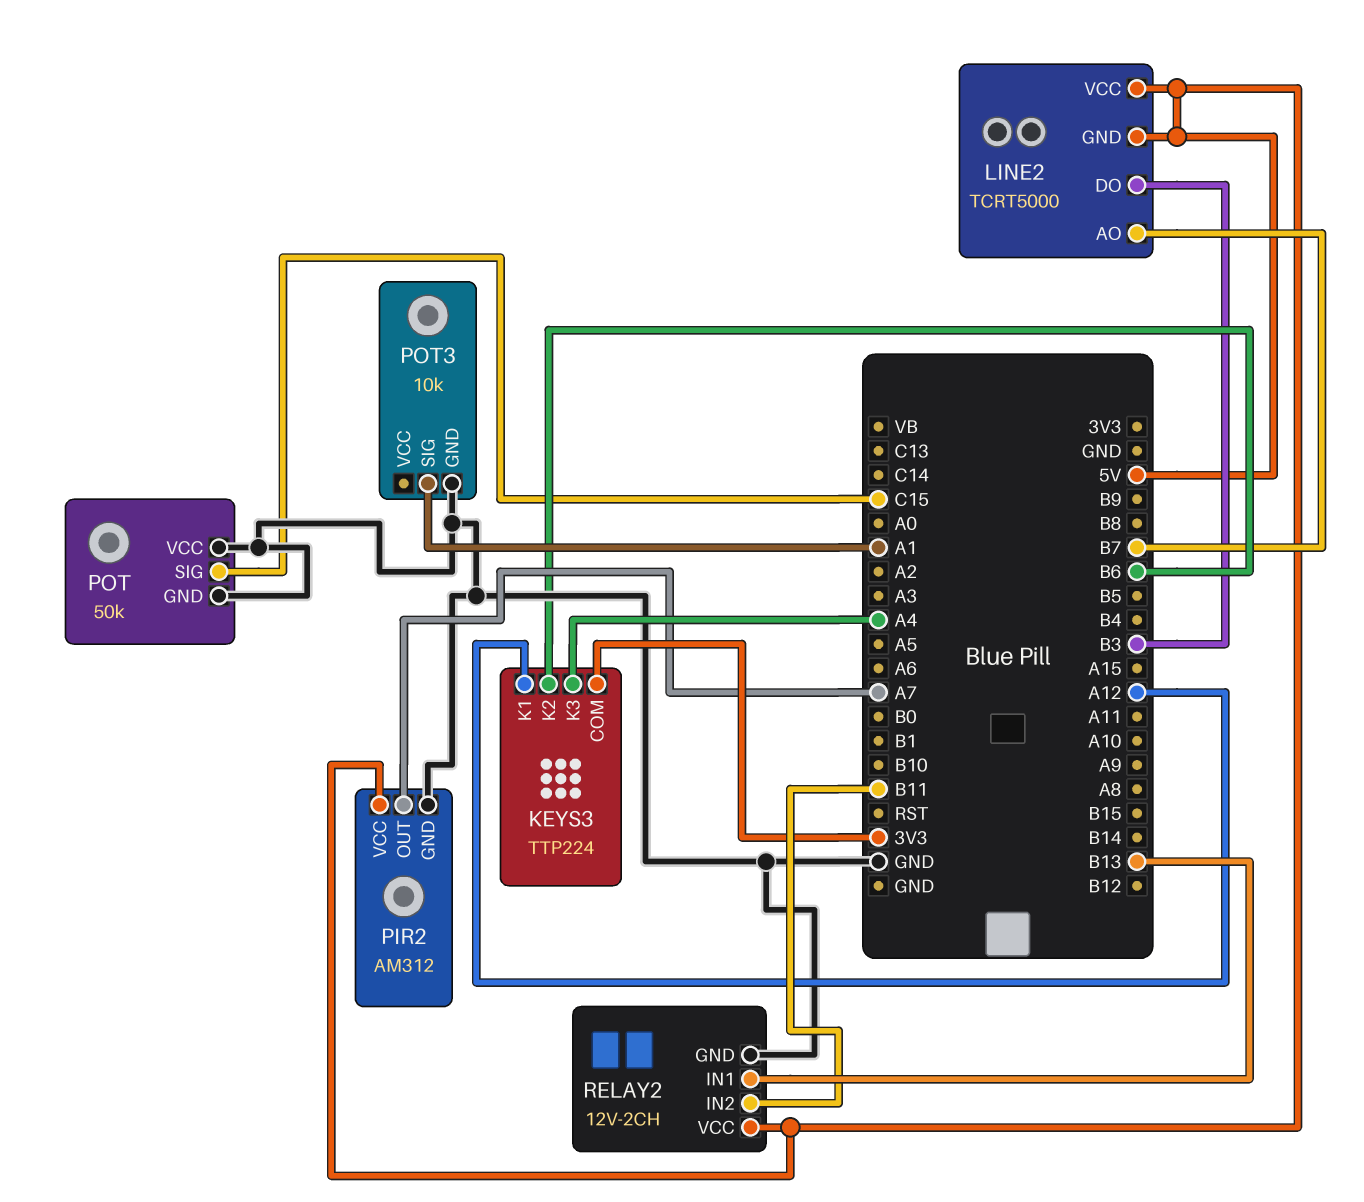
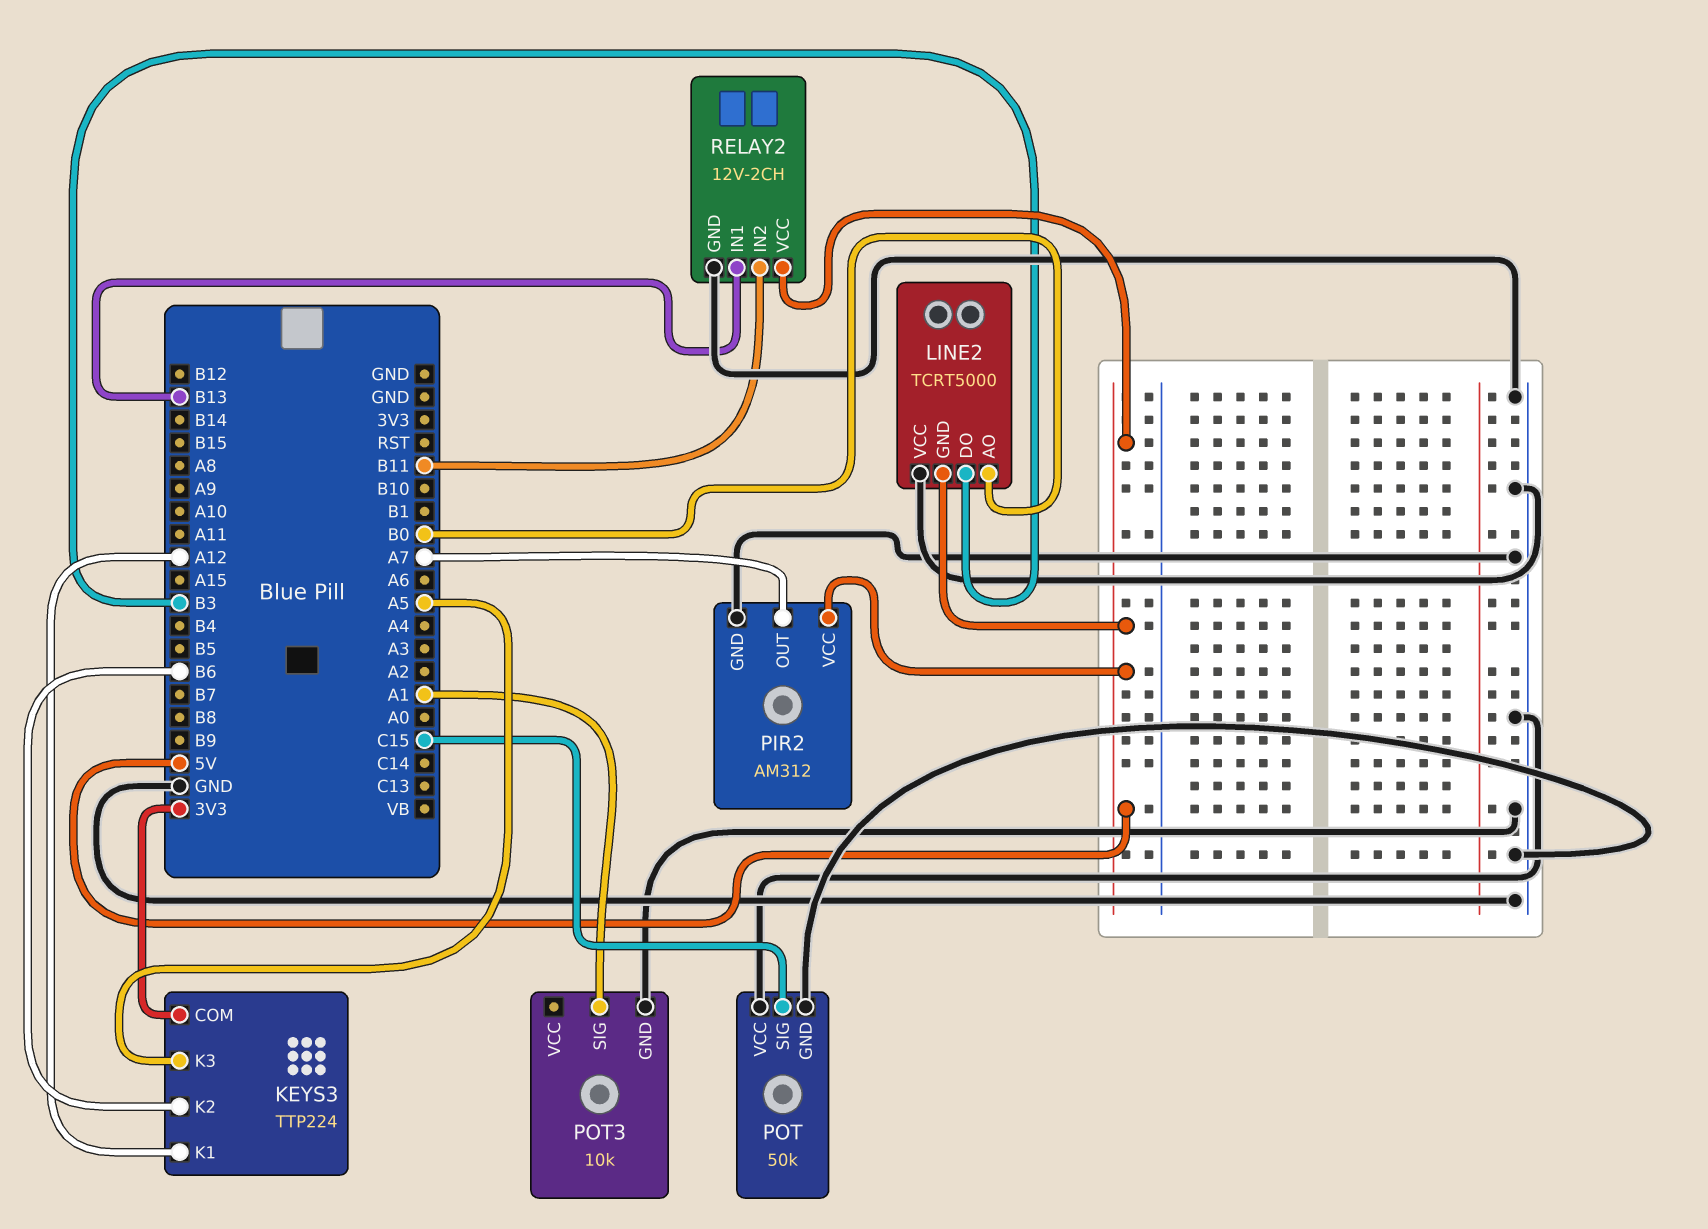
KEYS3 pin K3: A4 -> A5
LINE2 pin AO: B7 -> B0
LINE2 pin VCC: 5V -> GND

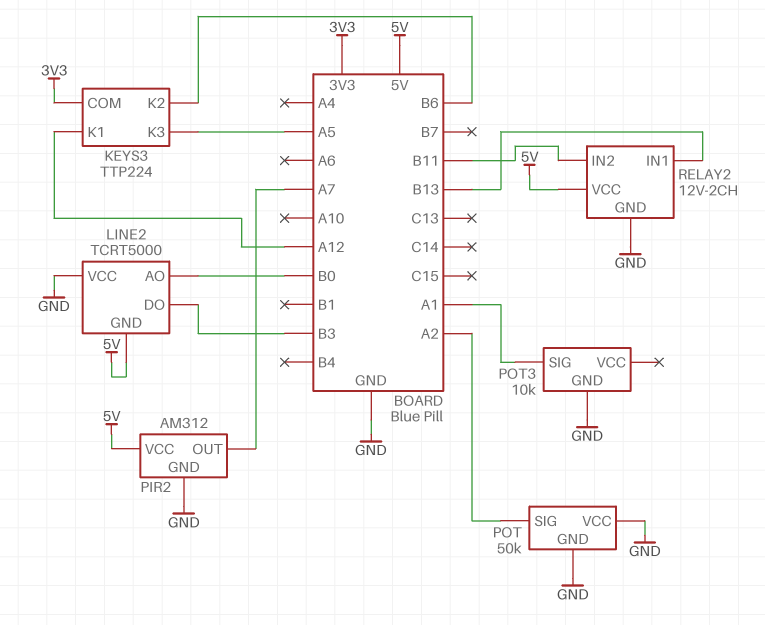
POT pin SIG: C15 -> A2

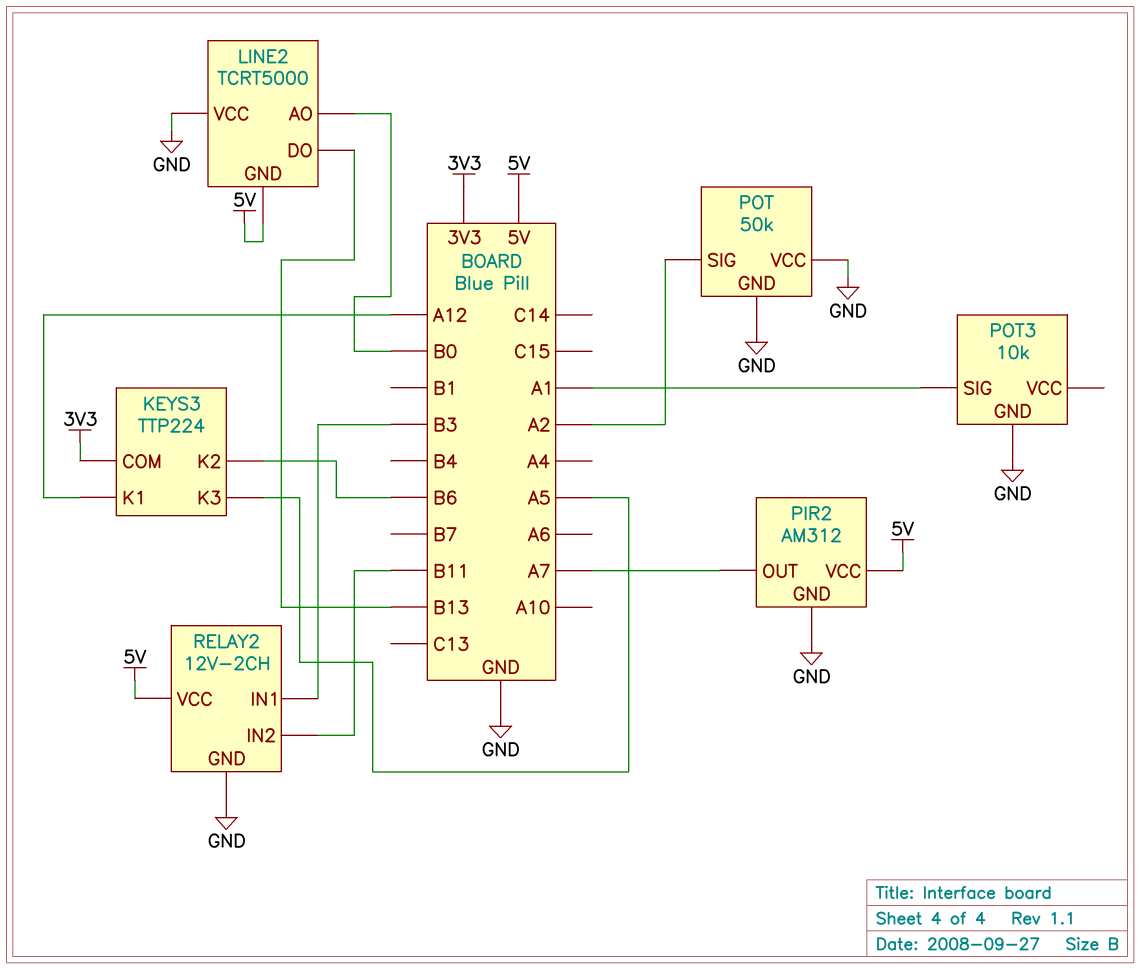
LINE2 pin DO: B3 -> B13
RELAY2 pin IN1: B13 -> B3

